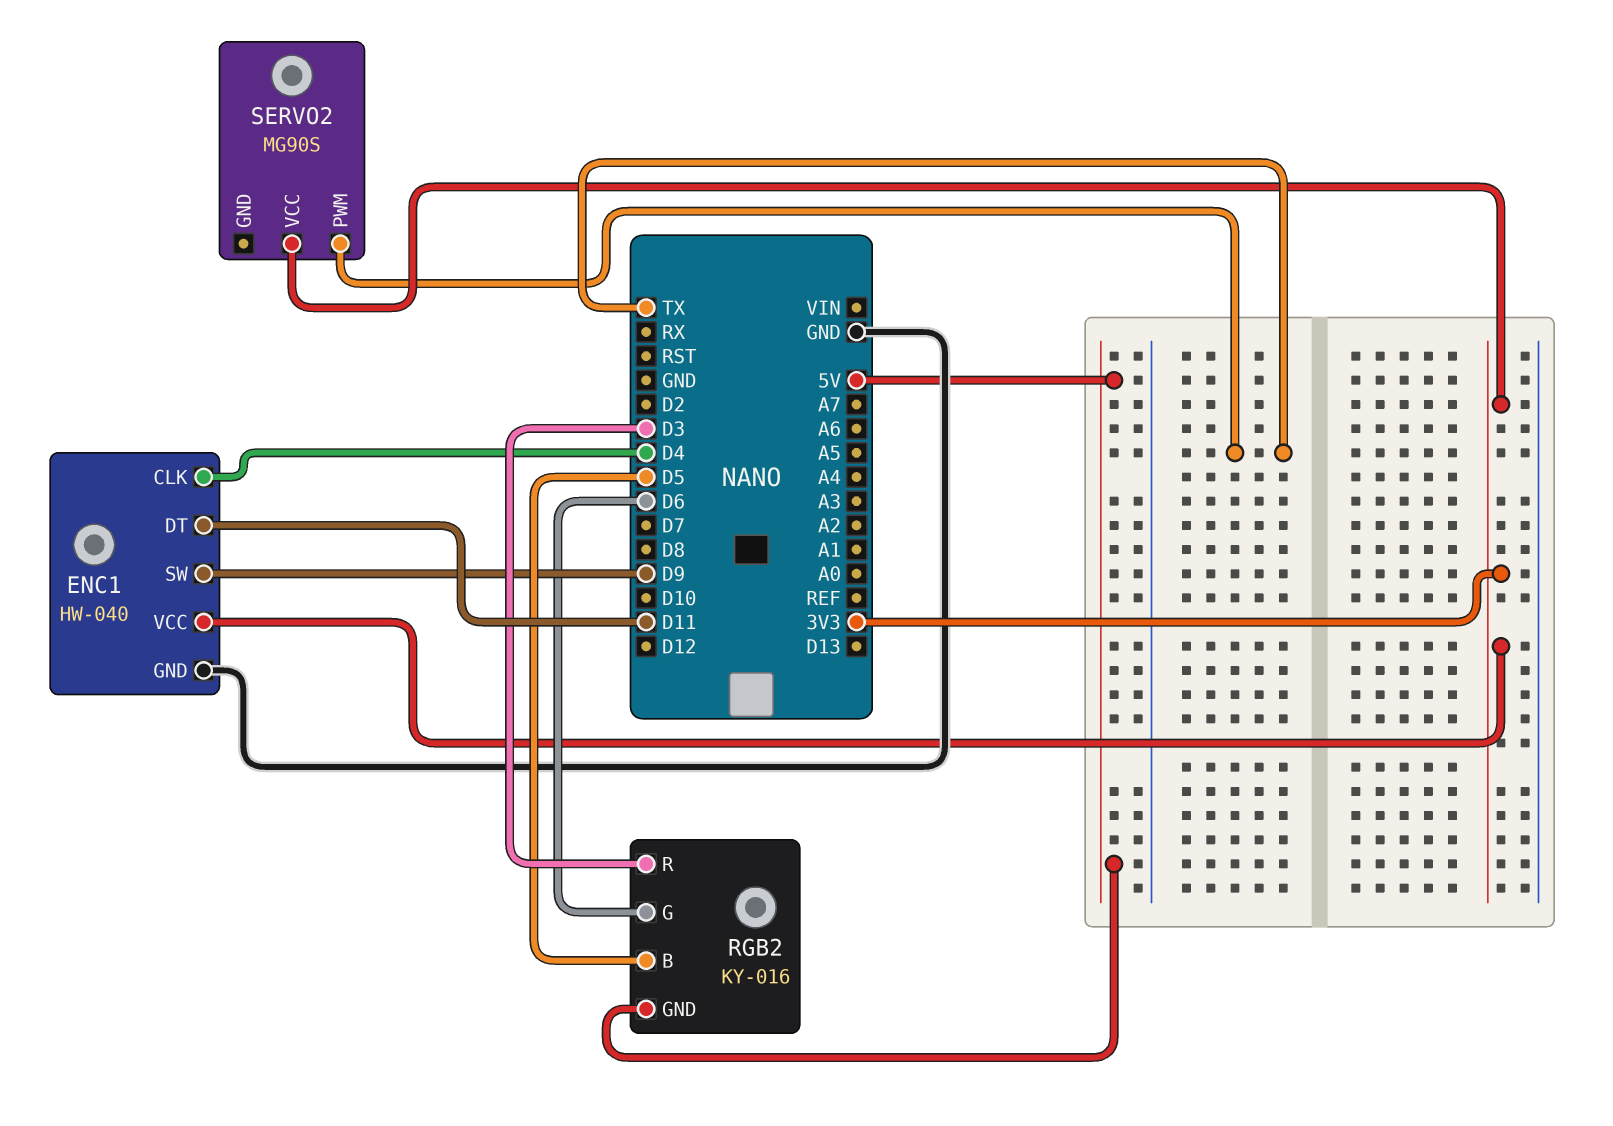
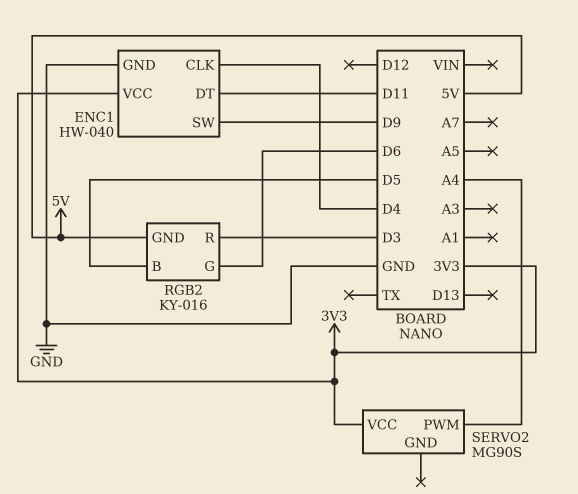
SERVO2 pin PWM: TX -> A4

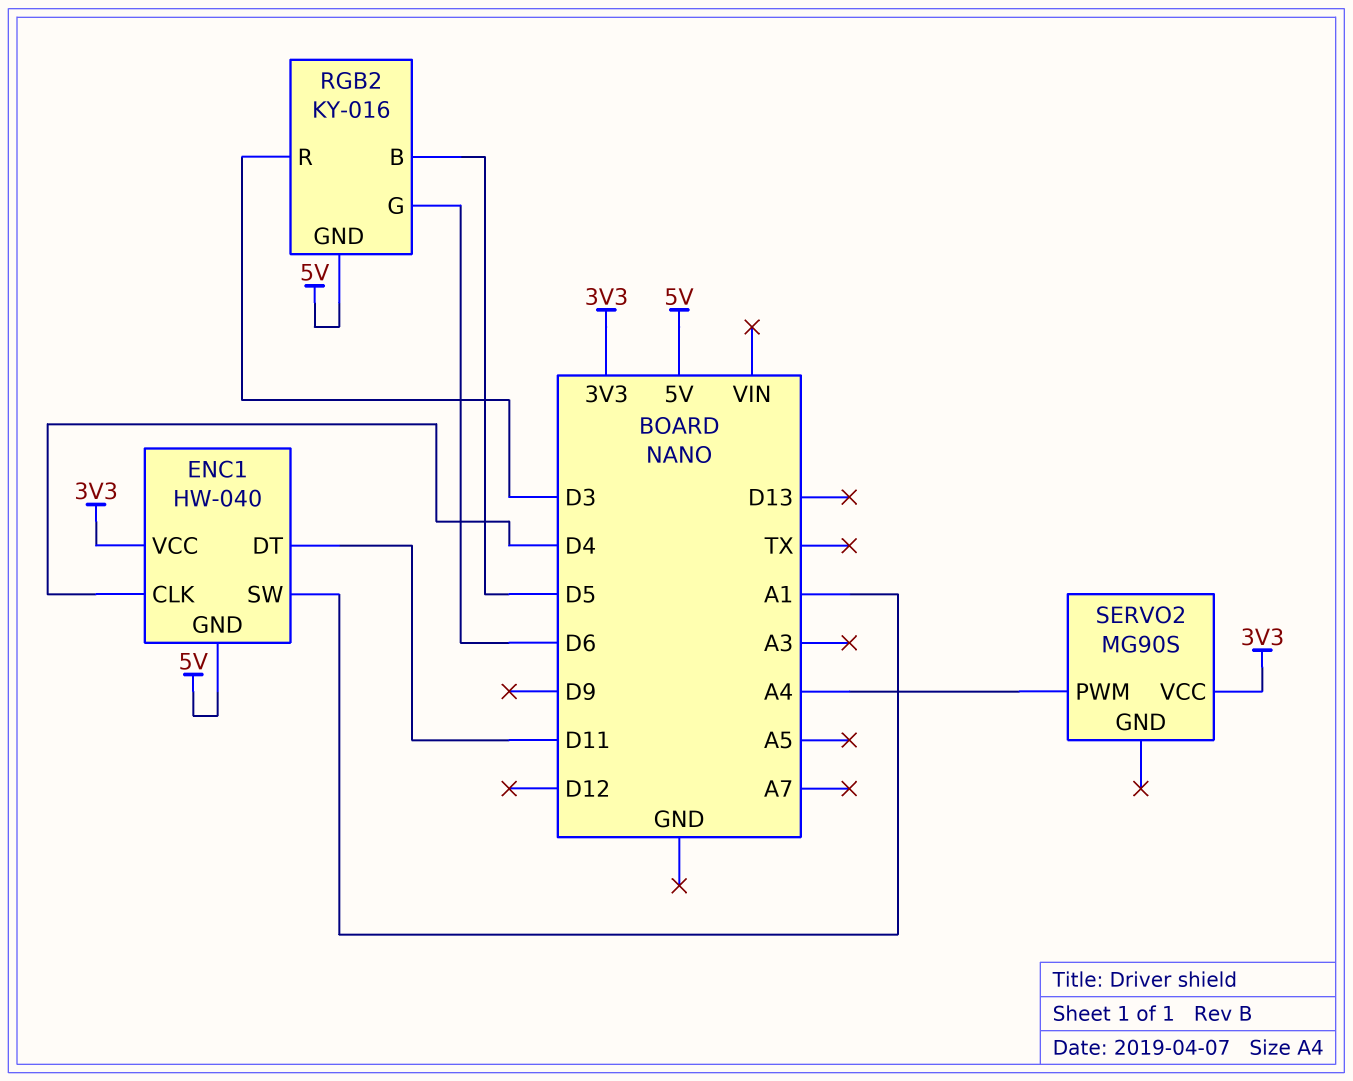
ENC1 pin GND: GND -> 5V
ENC1 pin SW: D9 -> A1

